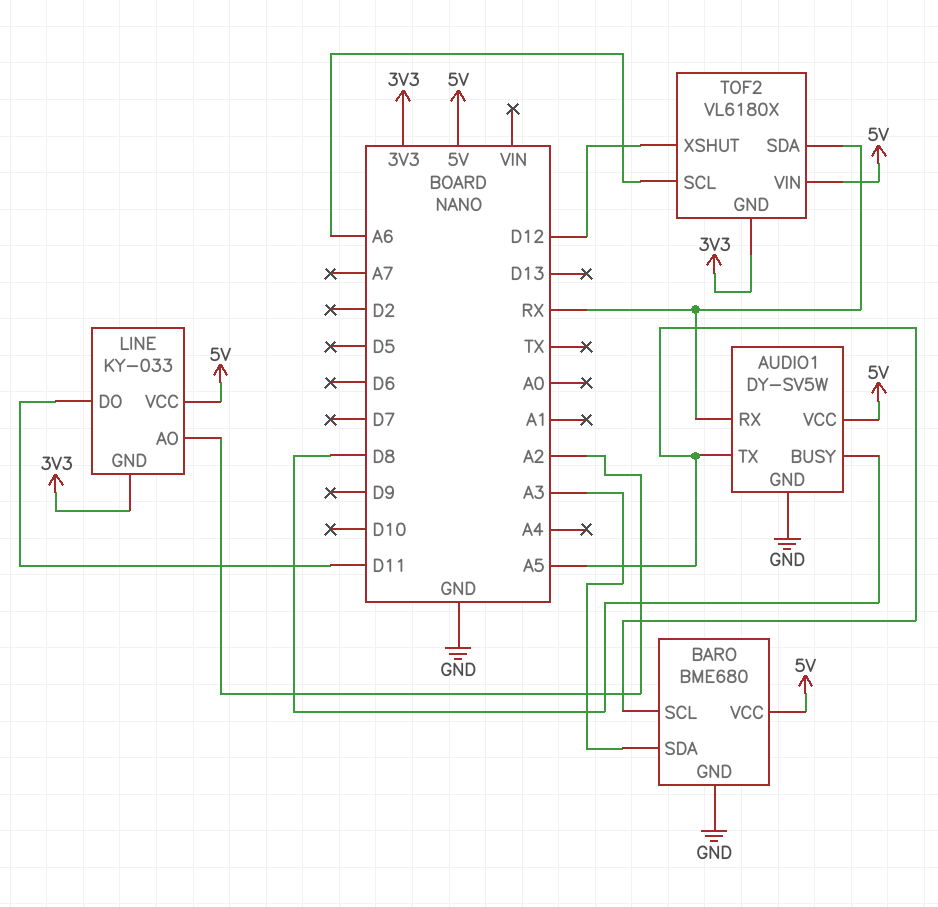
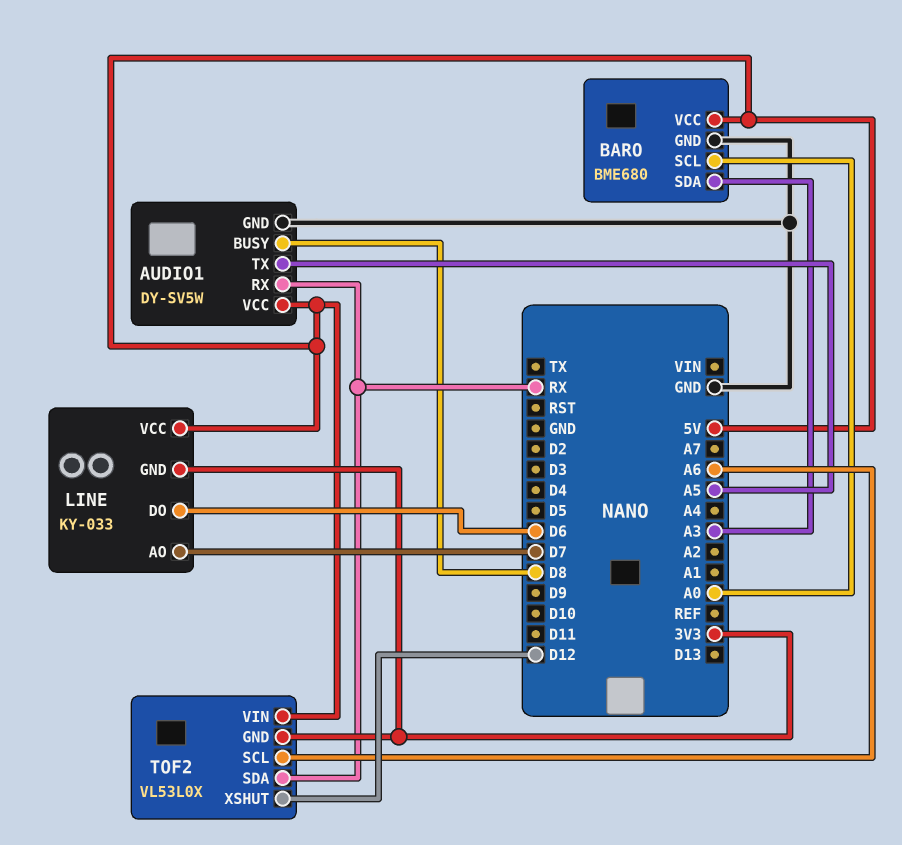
BARO pin SCL: A5 -> A0
LINE pin AO: A2 -> D7
LINE pin DO: D11 -> D6
TOF2: VL6180X -> VL53L0X

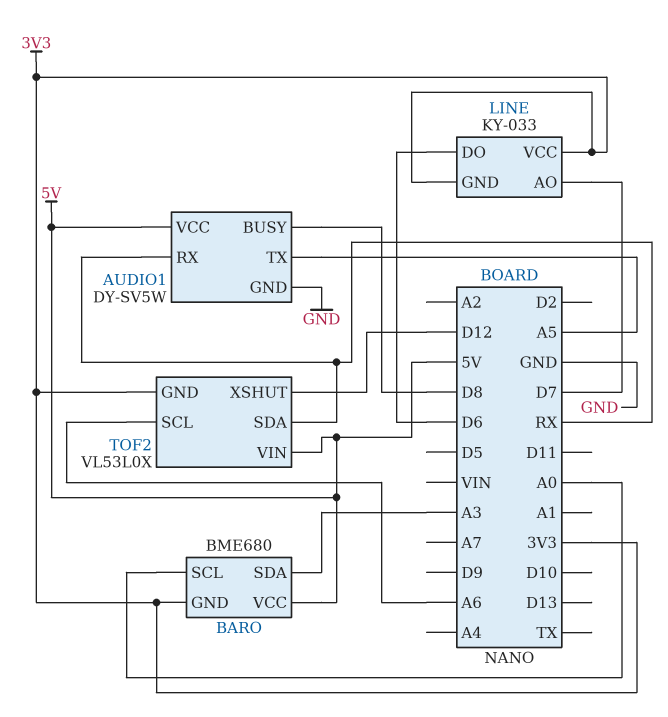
BARO pin GND: GND -> 3V3
LINE pin VCC: 5V -> 3V3

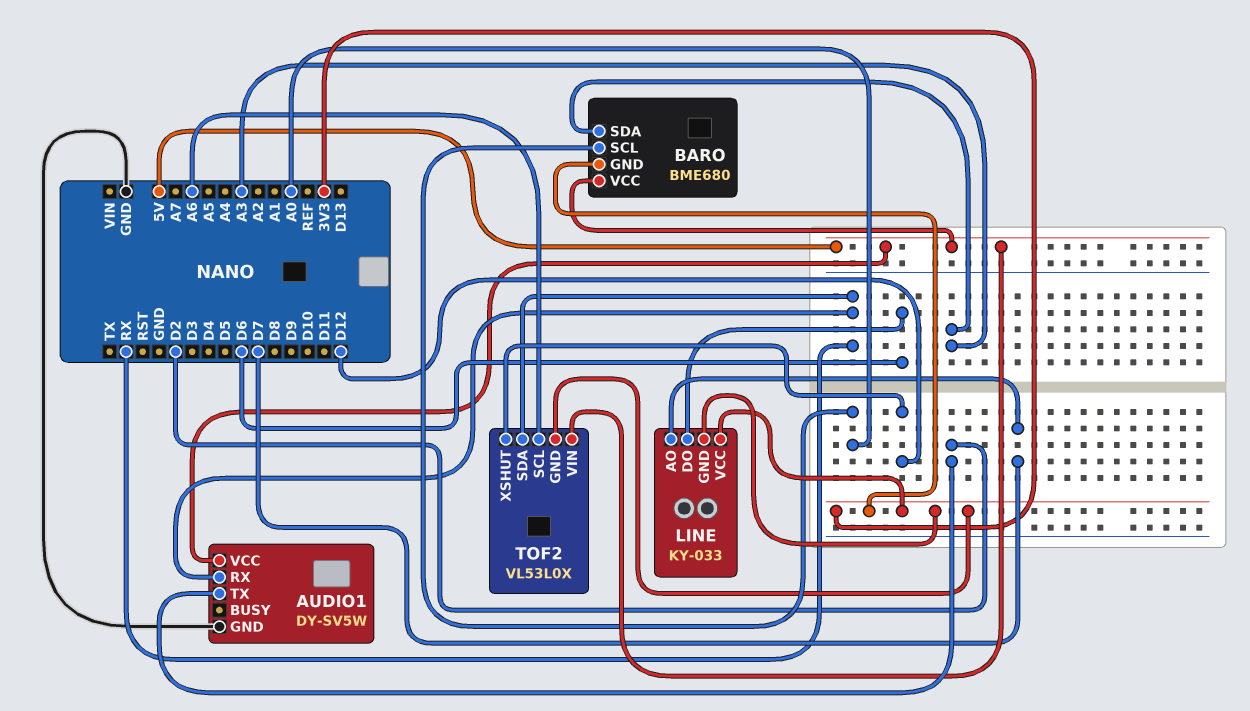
AUDIO1 pin BUSY: D8 -> none
AUDIO1 pin TX: A5 -> D2

